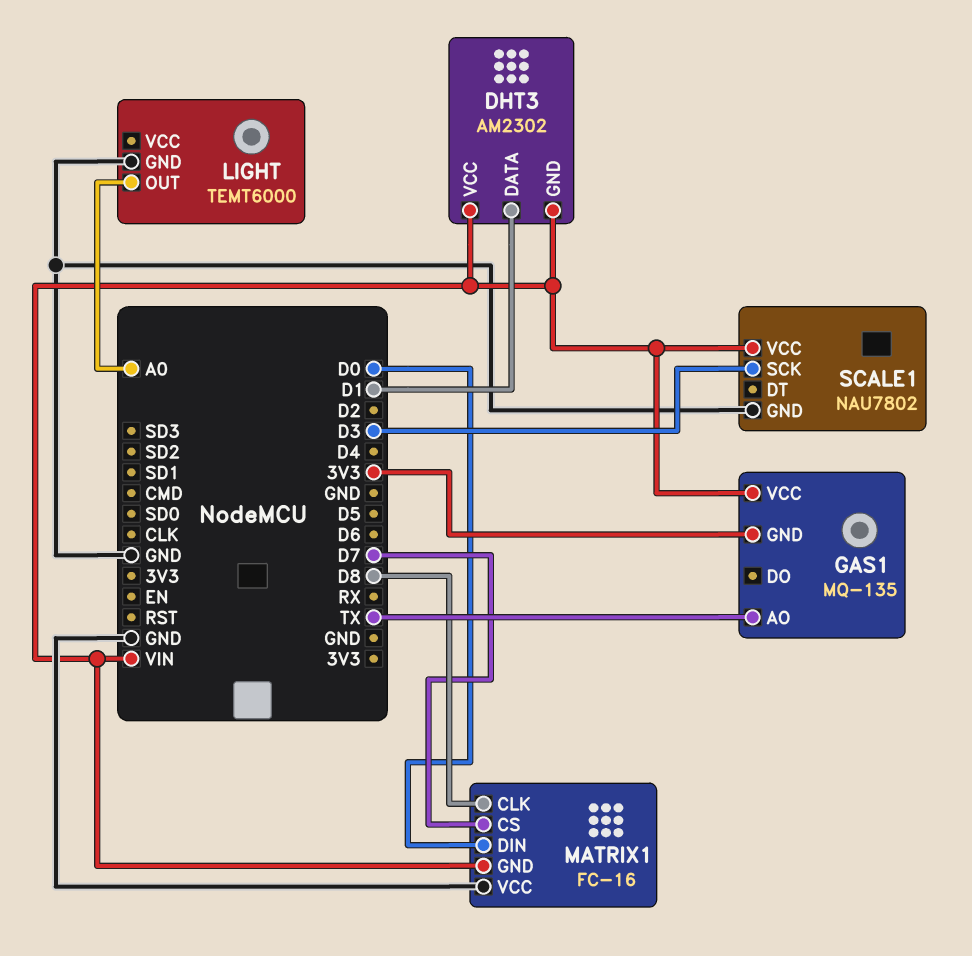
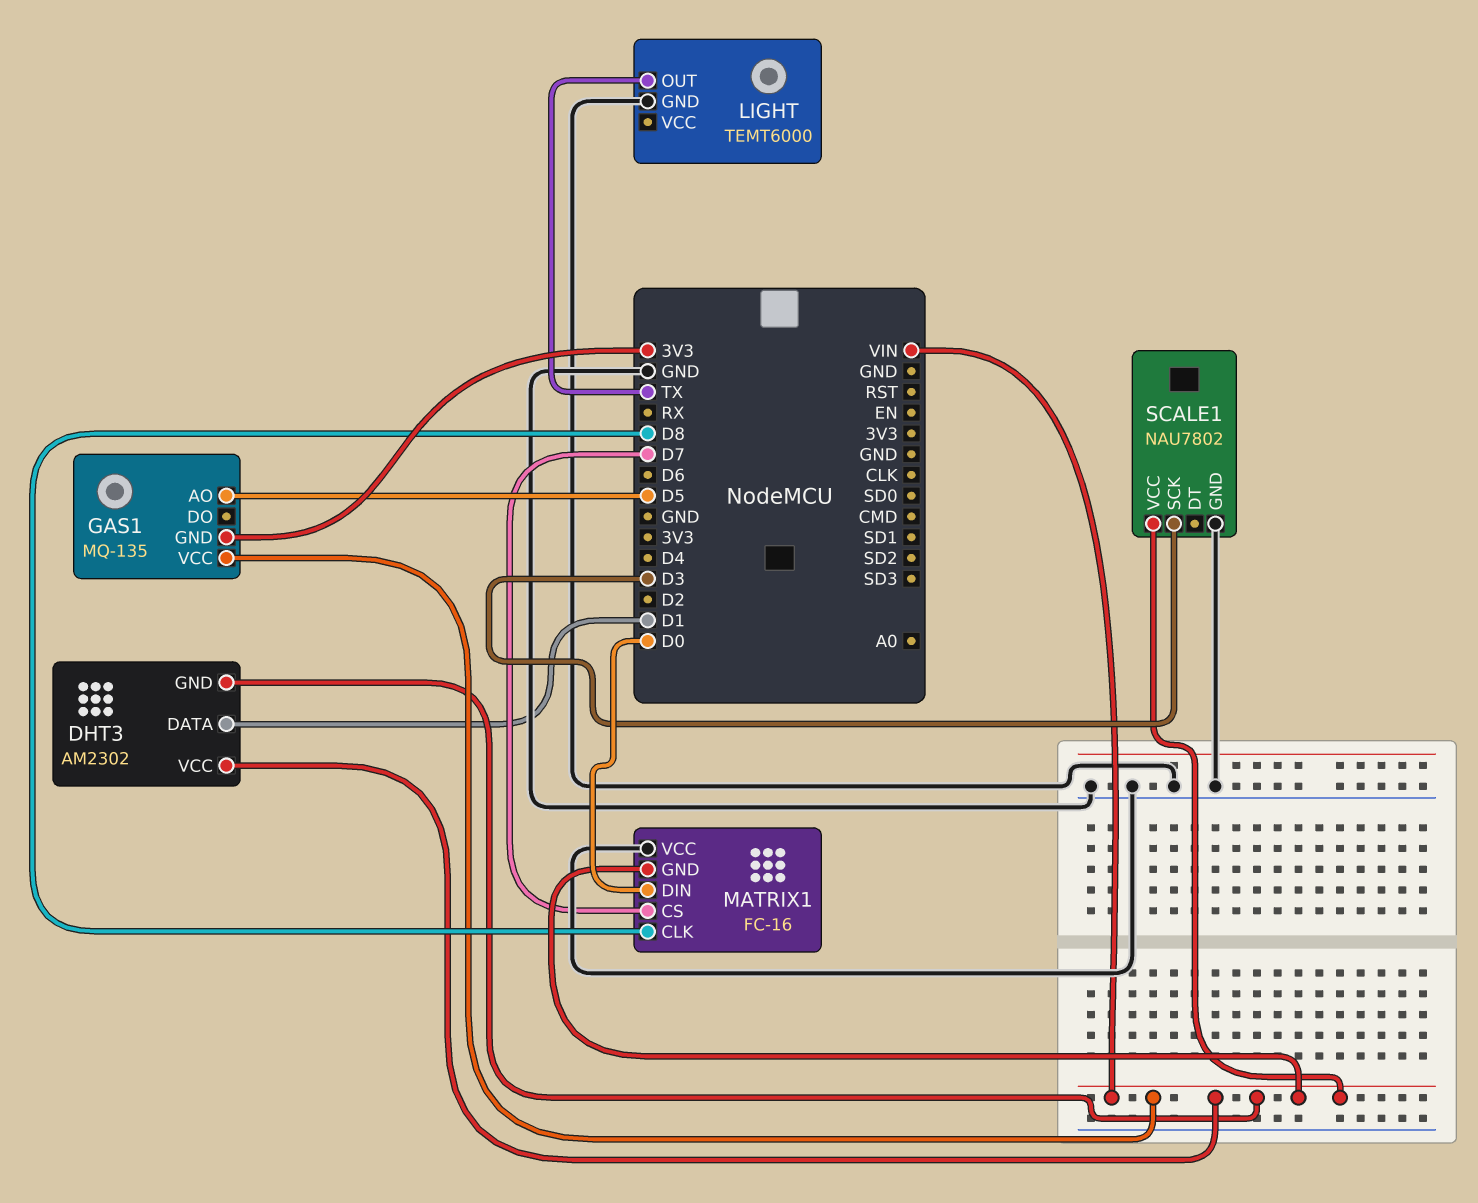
GAS1 pin AO: TX -> D5
LIGHT pin OUT: A0 -> TX

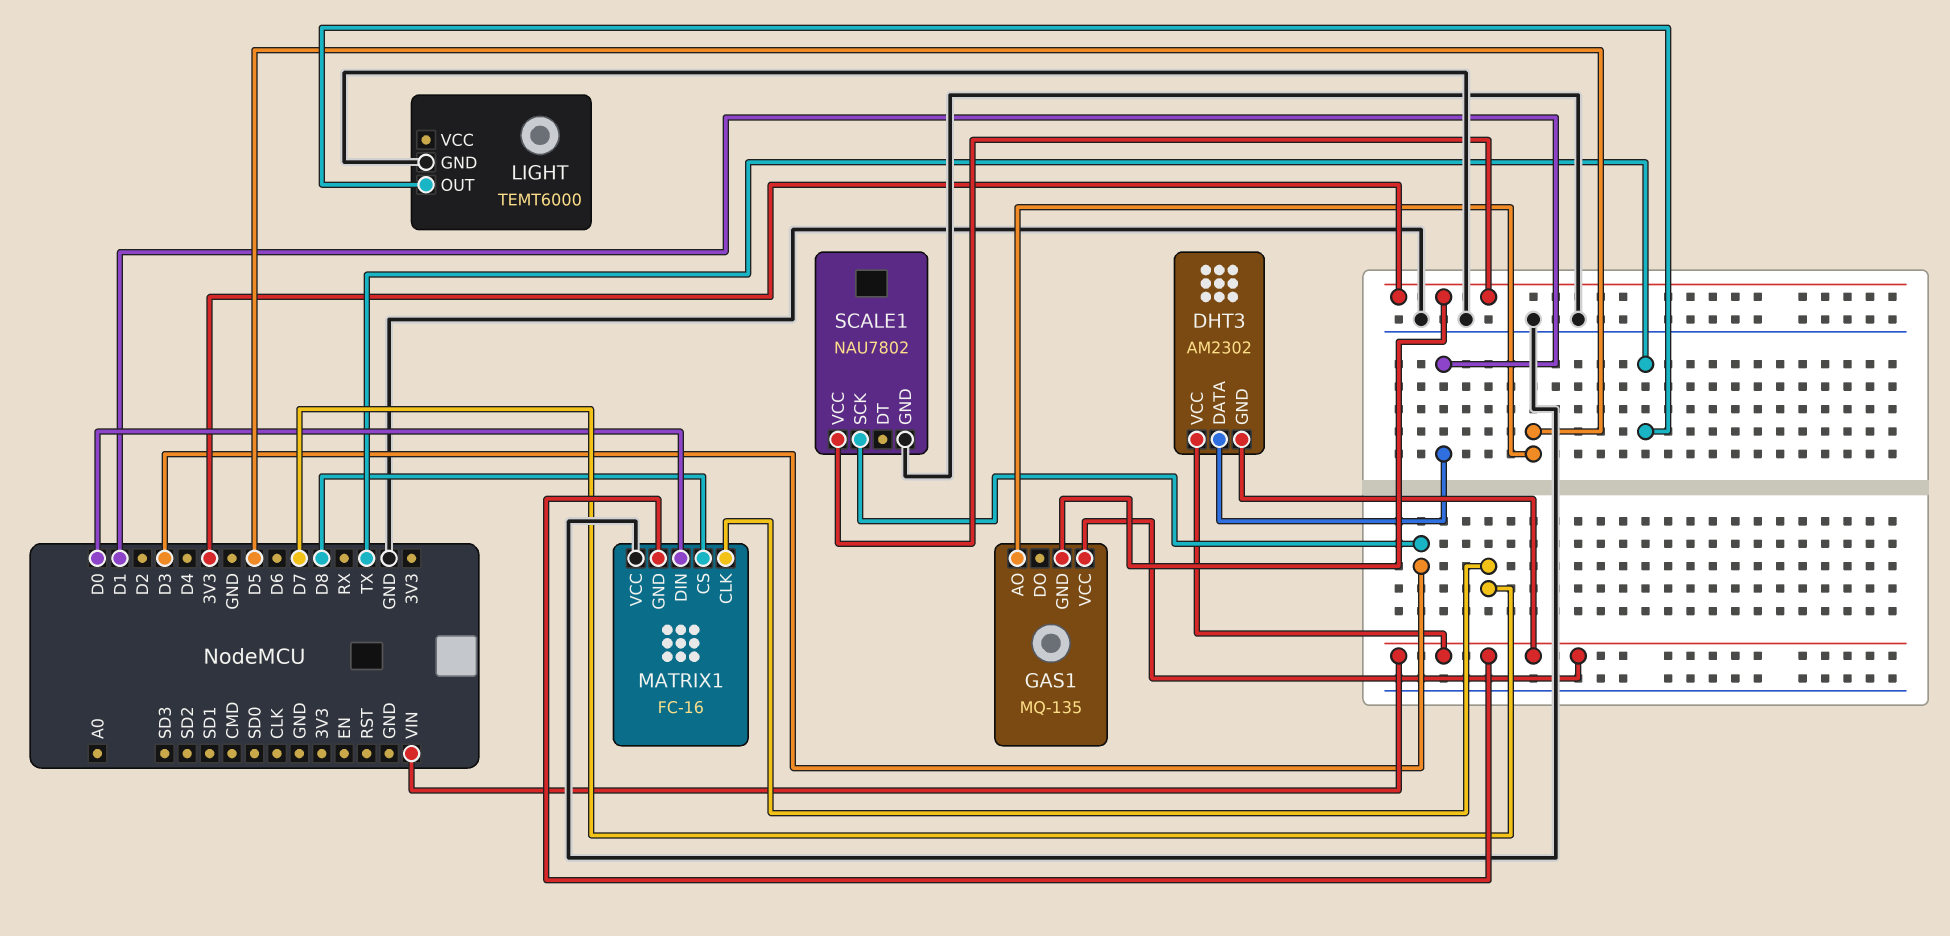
MATRIX1 pin CLK: D8 -> D7
MATRIX1 pin CS: D7 -> D8
SCALE1 pin VCC: VIN -> 3V3

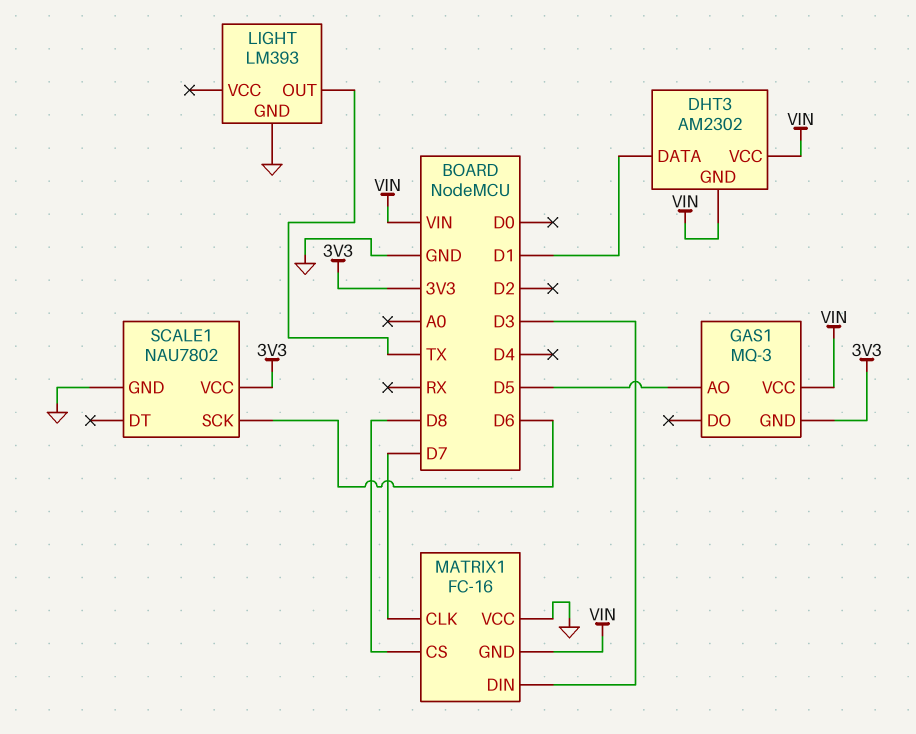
GAS1: MQ-135 -> MQ-3
LIGHT: TEMT6000 -> LM393
MATRIX1 pin DIN: D0 -> D3
SCALE1 pin SCK: D3 -> D6

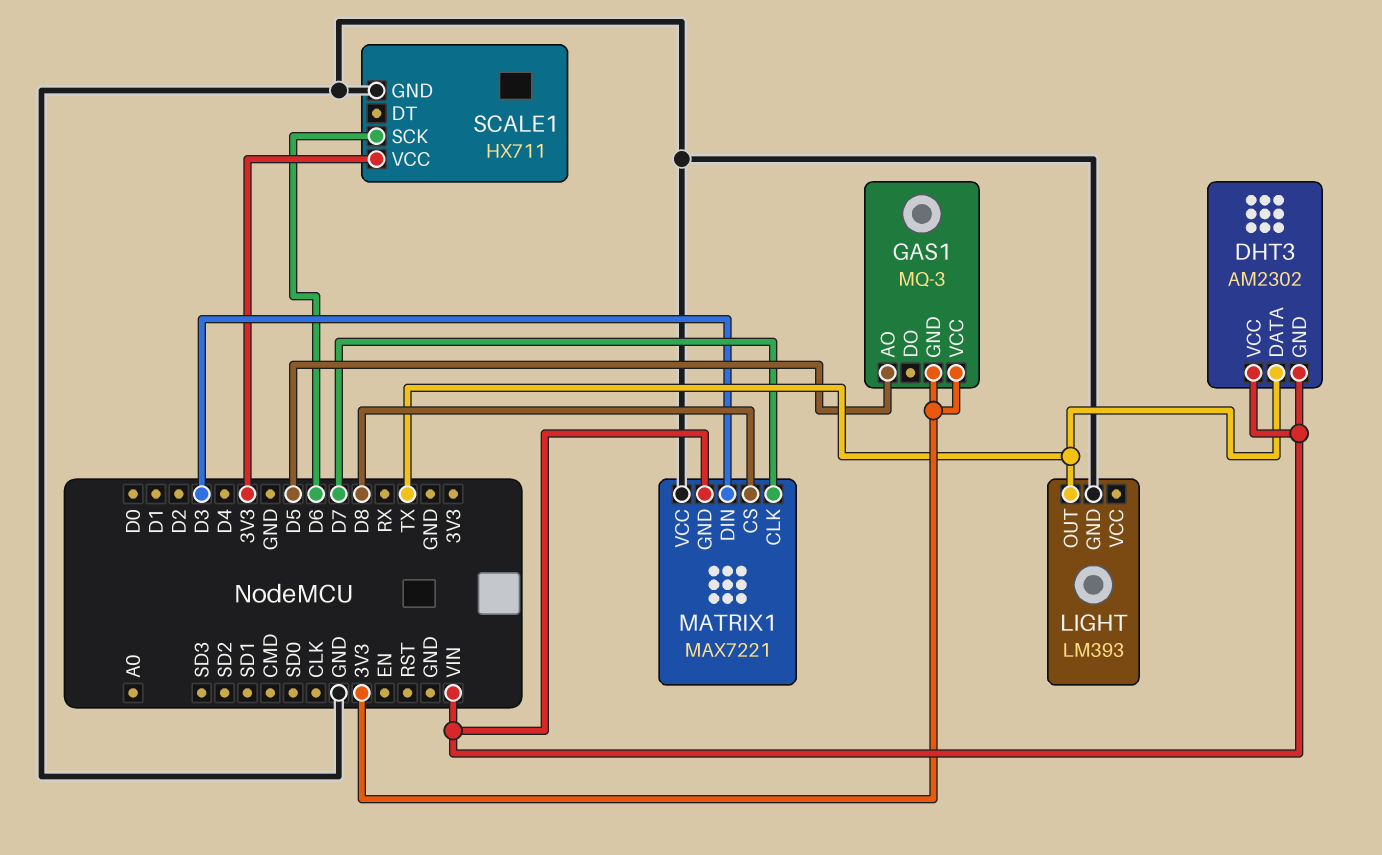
DHT3 pin DATA: D1 -> TX
GAS1 pin VCC: VIN -> 3V3
MATRIX1: FC-16 -> MAX7221
SCALE1: NAU7802 -> HX711

